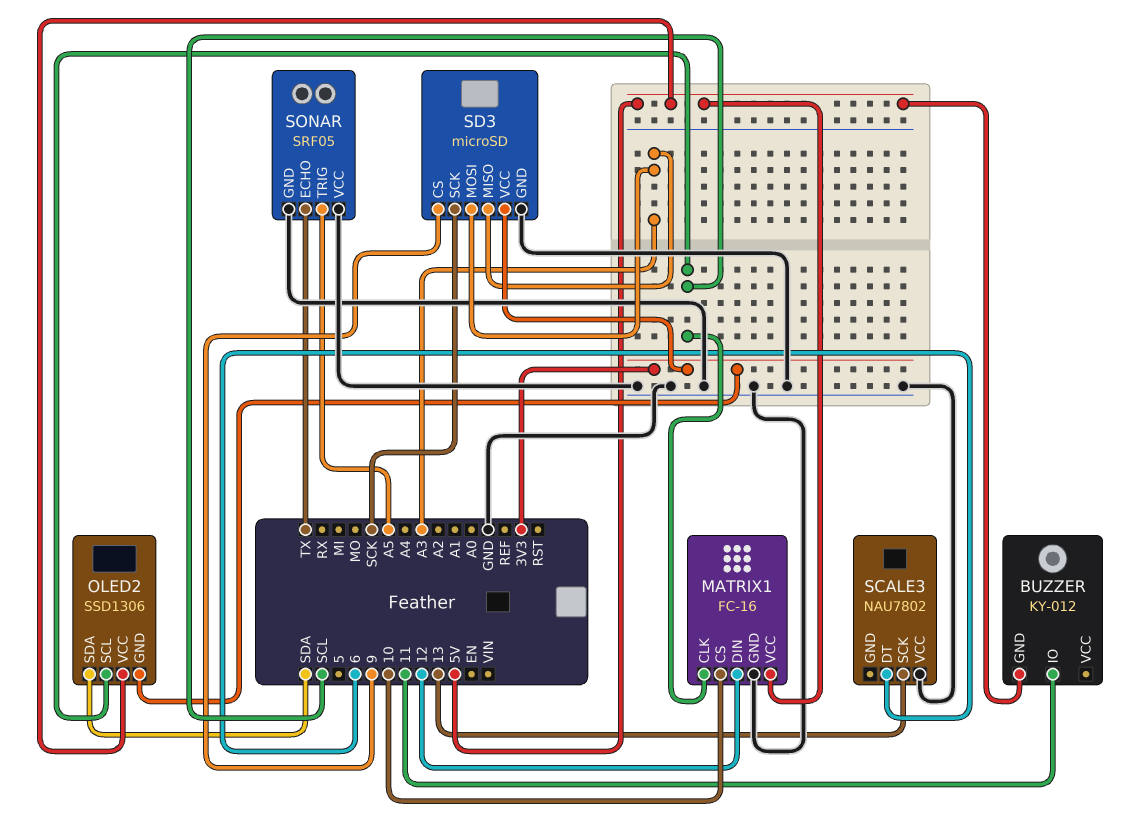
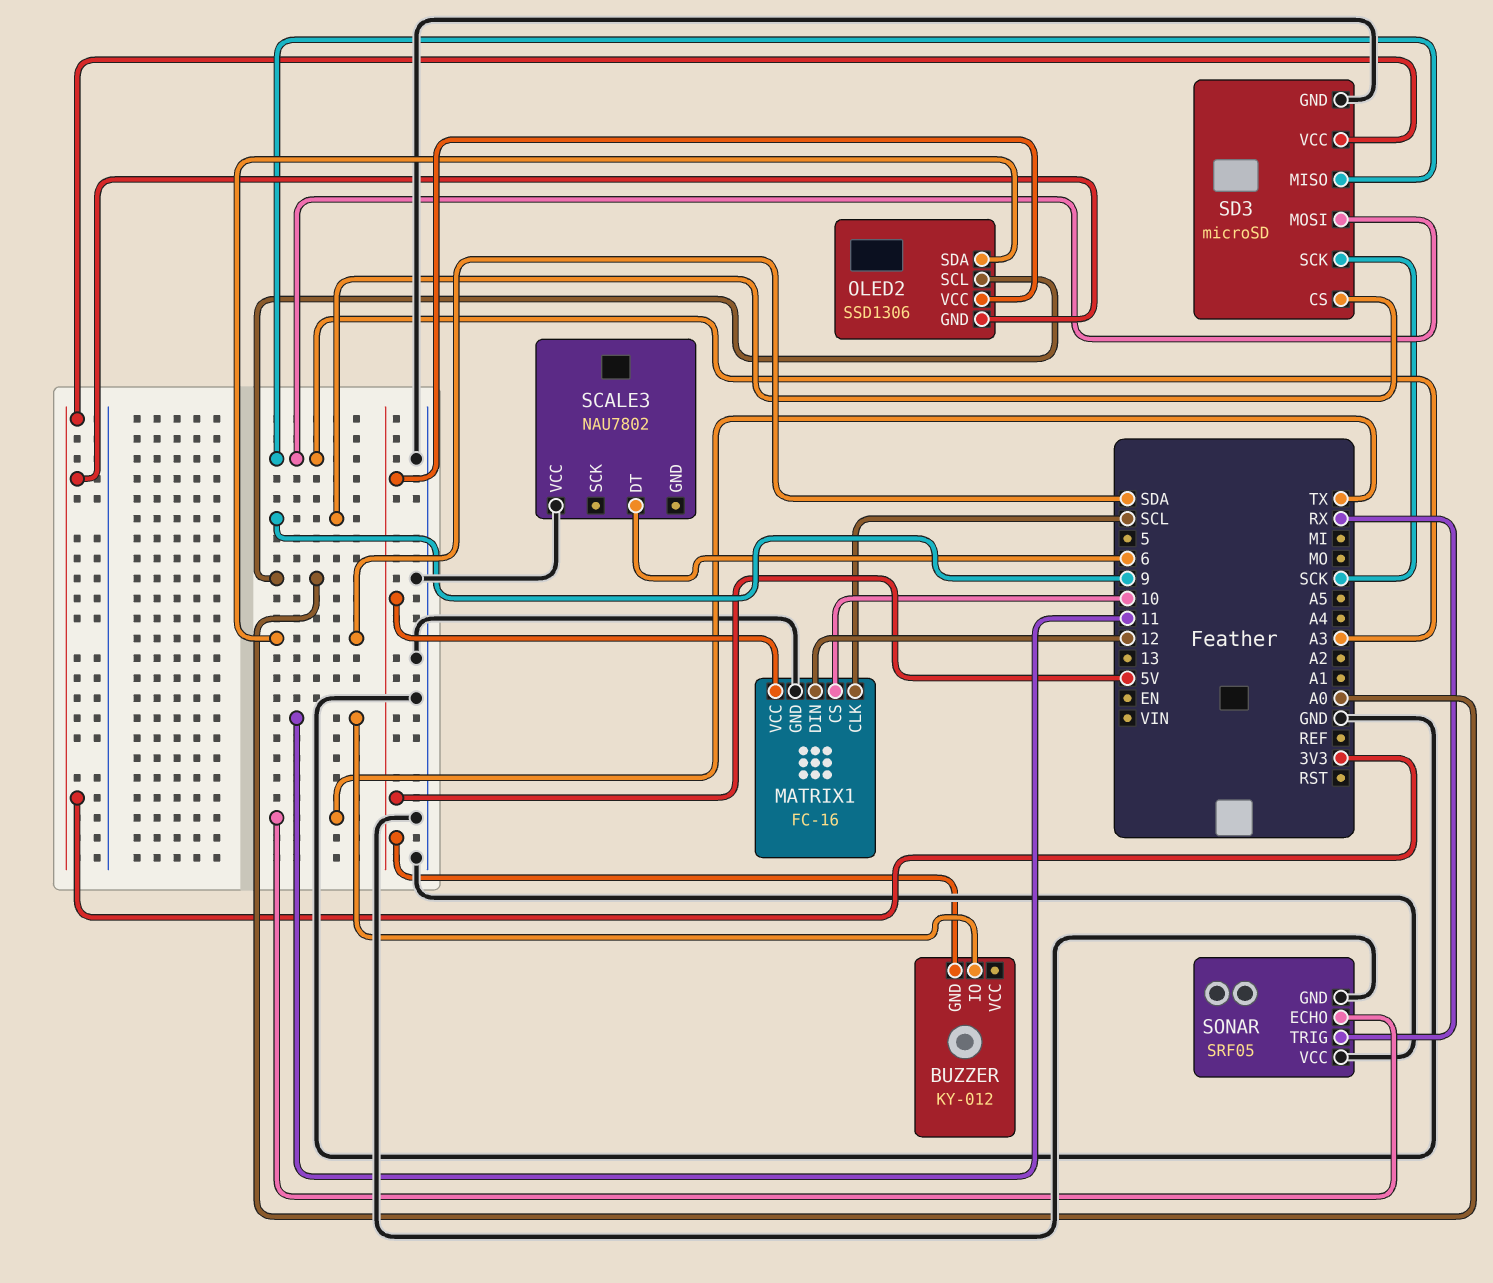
OLED2 pin SCL: SCL -> A0
SCALE3 pin SCK: 13 -> none
SONAR pin TRIG: A5 -> RX

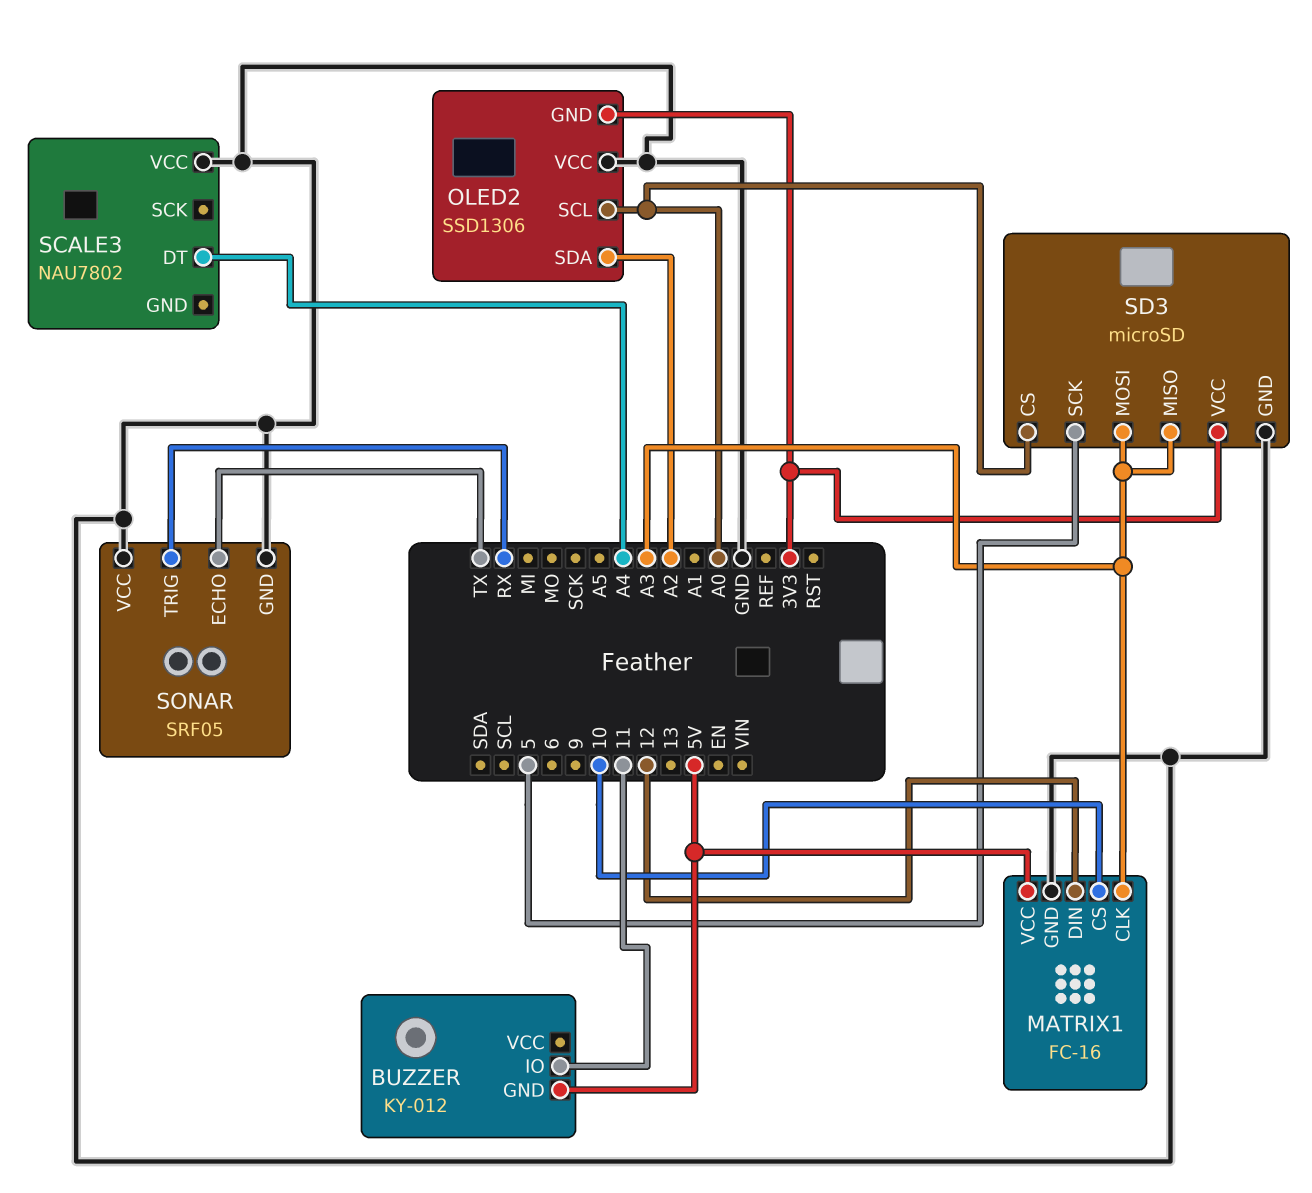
MATRIX1 pin CLK: SCL -> A3
OLED2 pin SDA: SDA -> A2
OLED2 pin VCC: 5V -> GND
SCALE3 pin DT: 6 -> A4
SD3 pin CS: 9 -> A0
SD3 pin SCK: SCK -> 5

